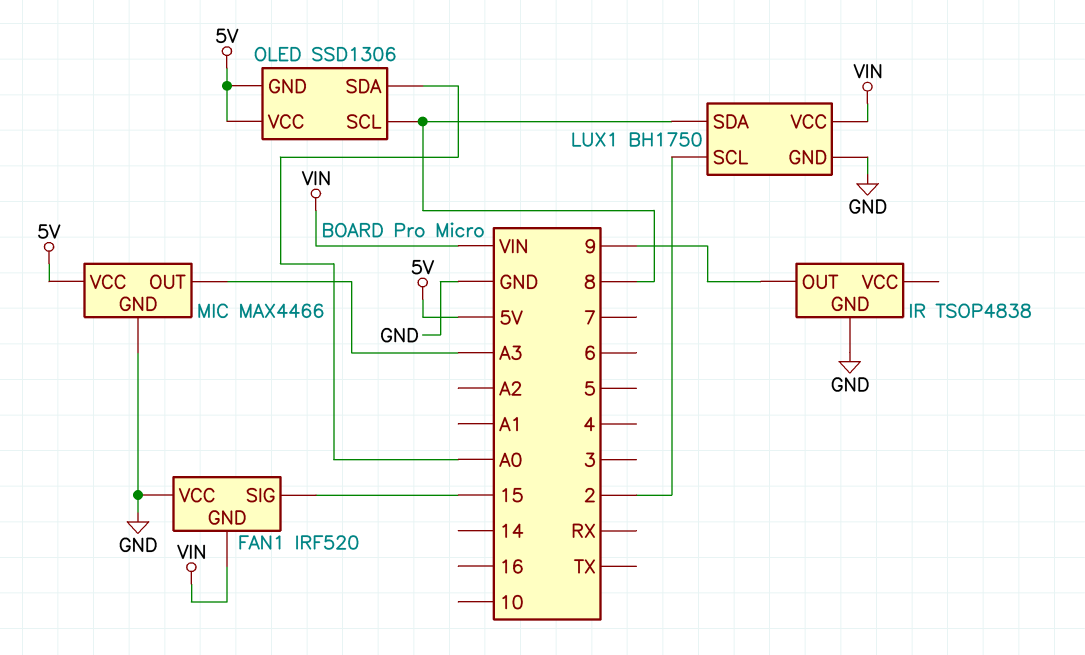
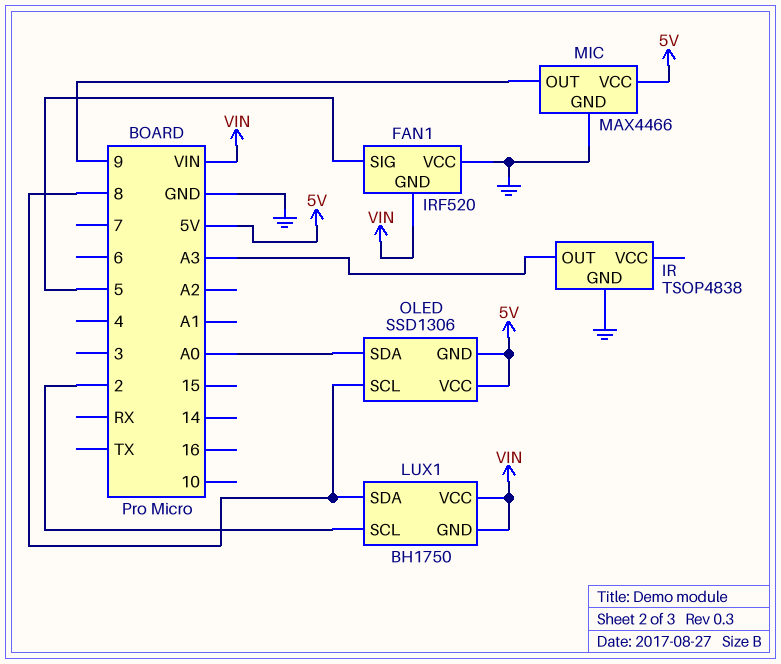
FAN1 pin SIG: 15 -> 5
IR pin OUT: 9 -> A3
LUX1 pin GND: GND -> VIN
MIC pin OUT: A3 -> 9

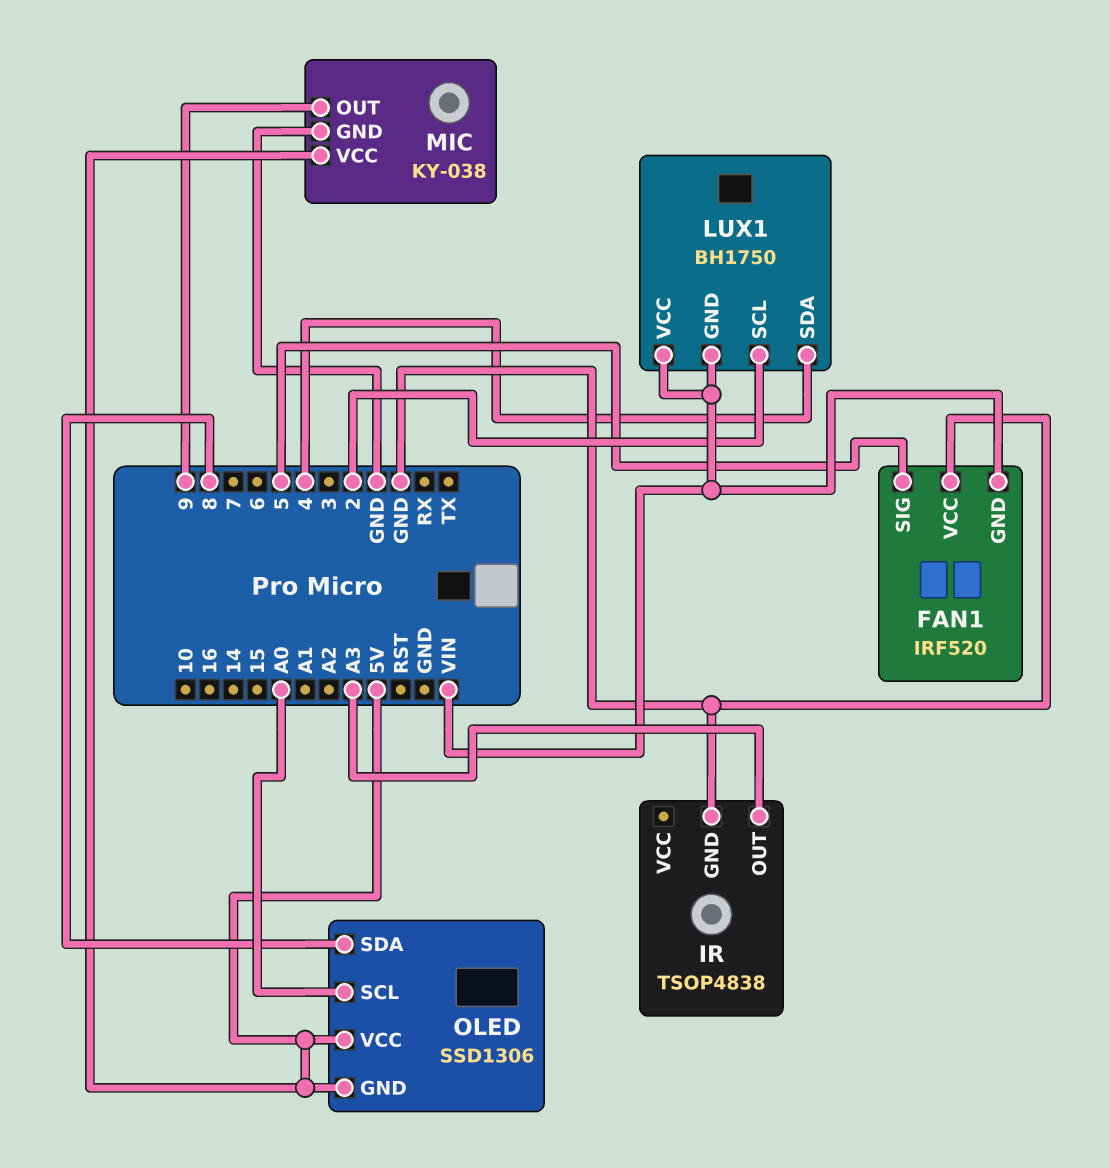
LUX1 pin SDA: 8 -> 4
MIC: MAX4466 -> KY-038
OLED pin SCL: 8 -> A0
OLED pin SDA: A0 -> 8

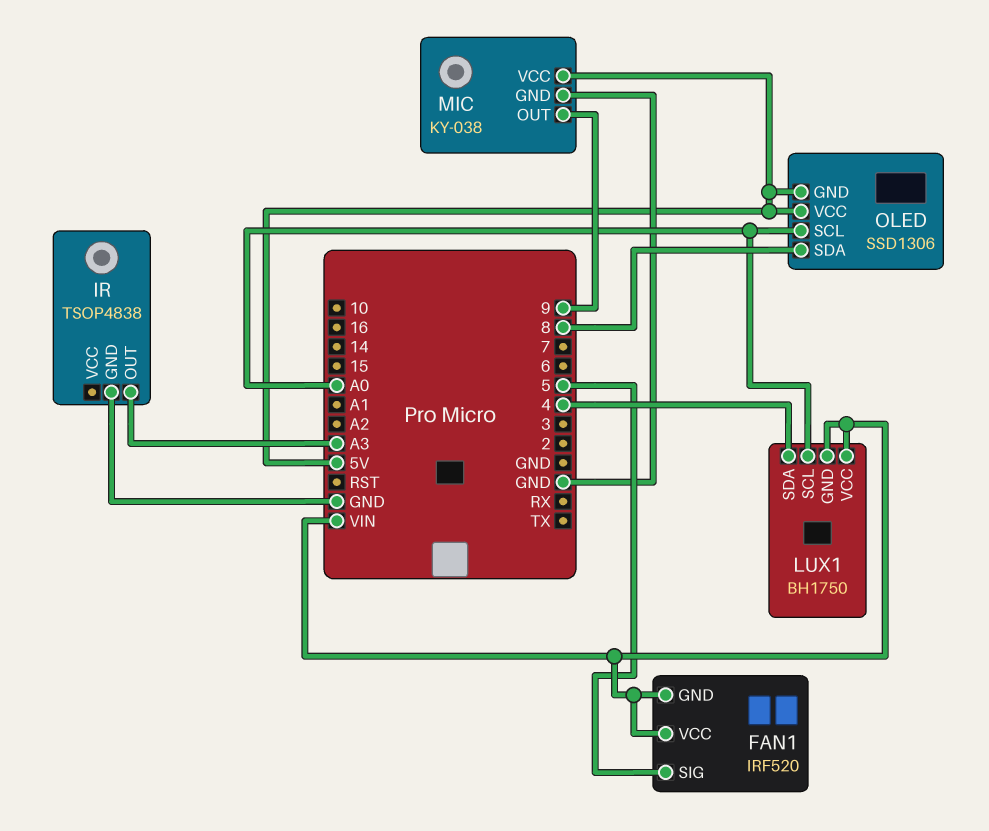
FAN1 pin VCC: GND -> VIN
LUX1 pin SCL: 2 -> A0

